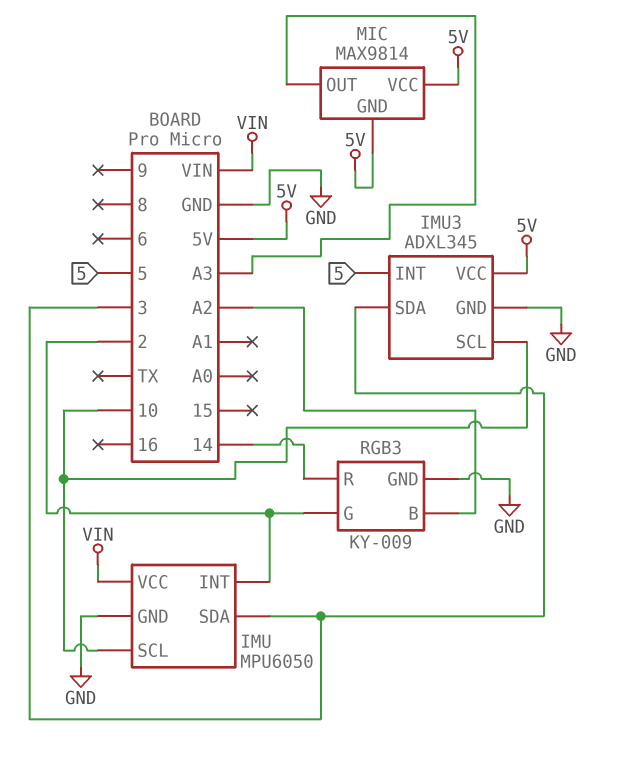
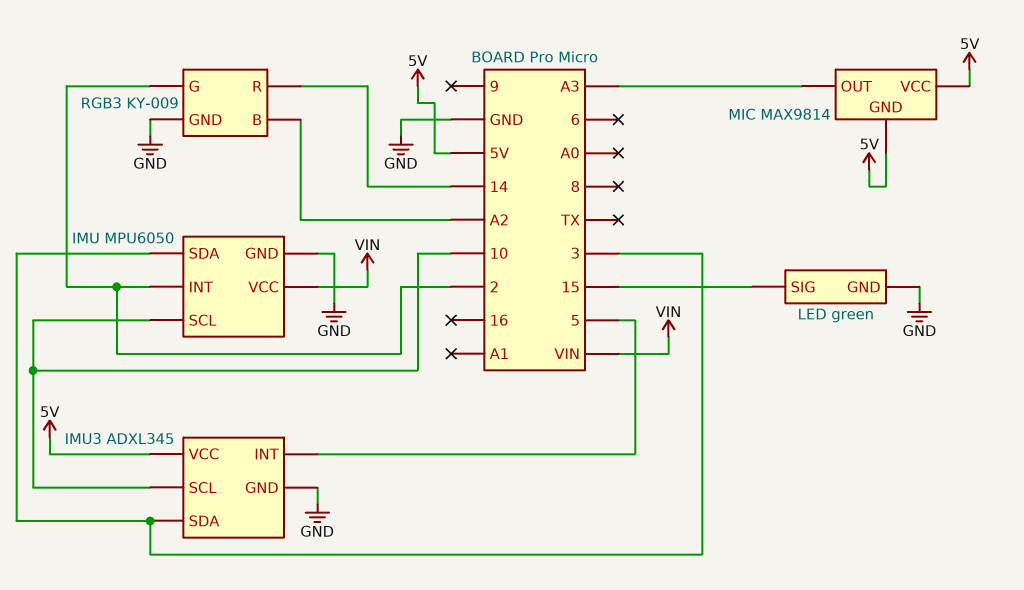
LED: none -> green
LED pin GND: none -> GND
LED pin SIG: none -> 15

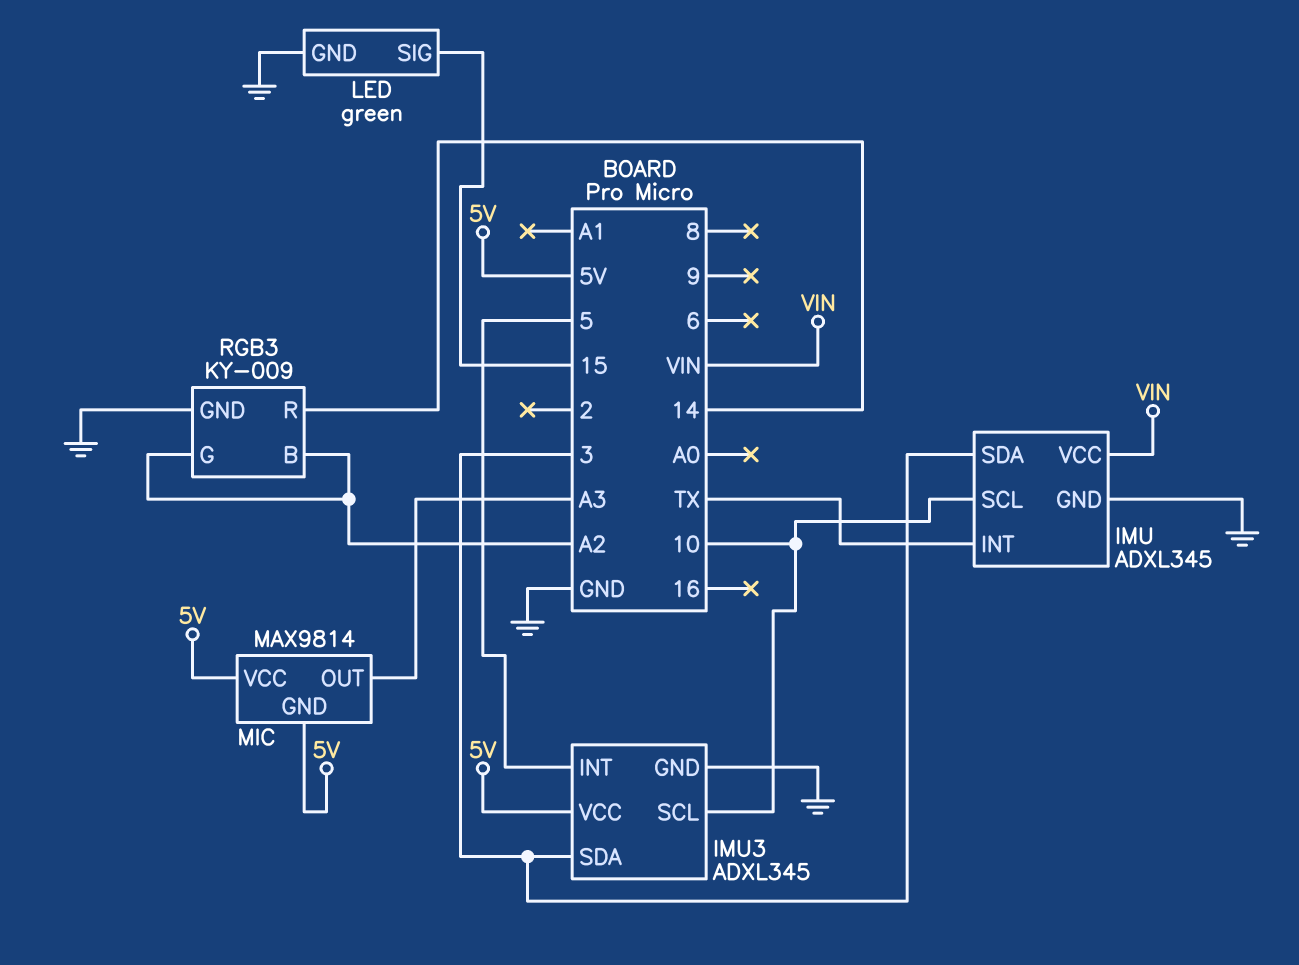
IMU: MPU6050 -> ADXL345
IMU pin INT: 2 -> TX
RGB3 pin G: 2 -> A2

